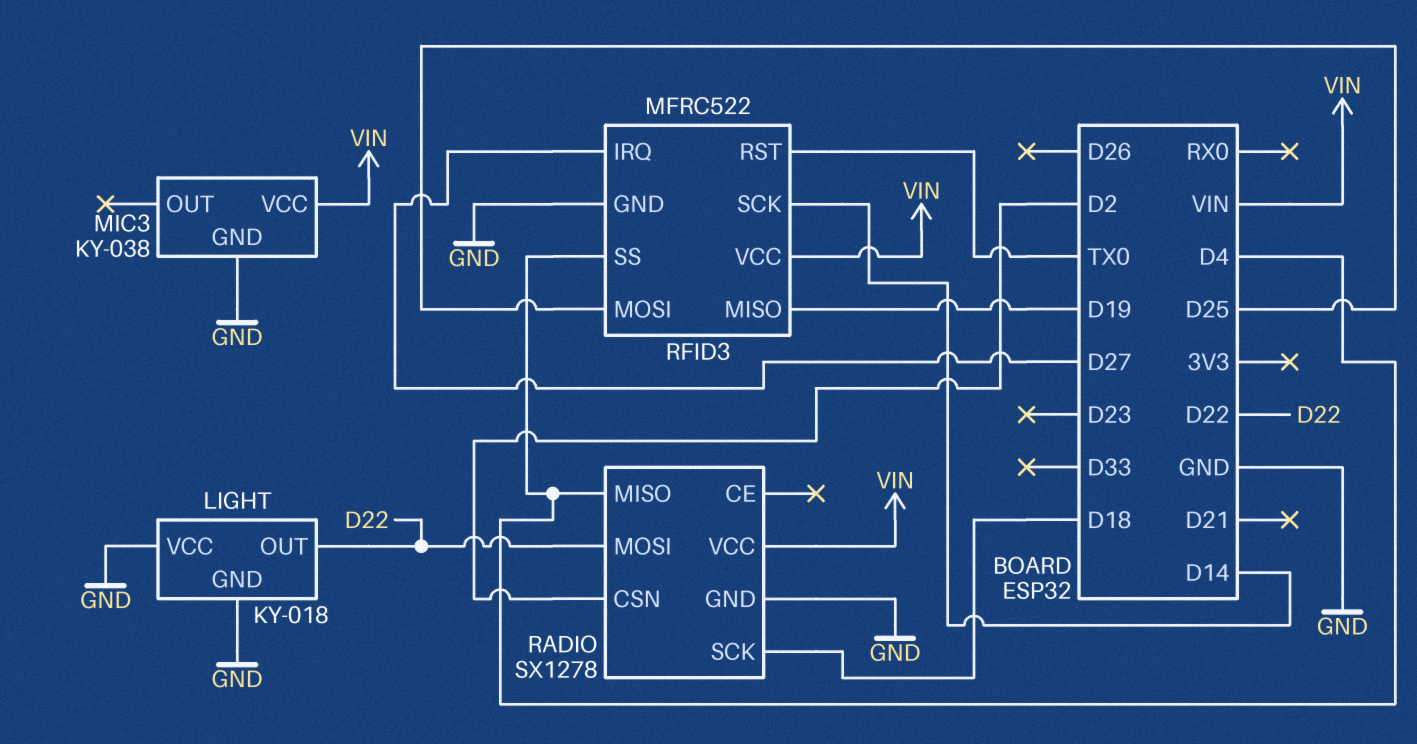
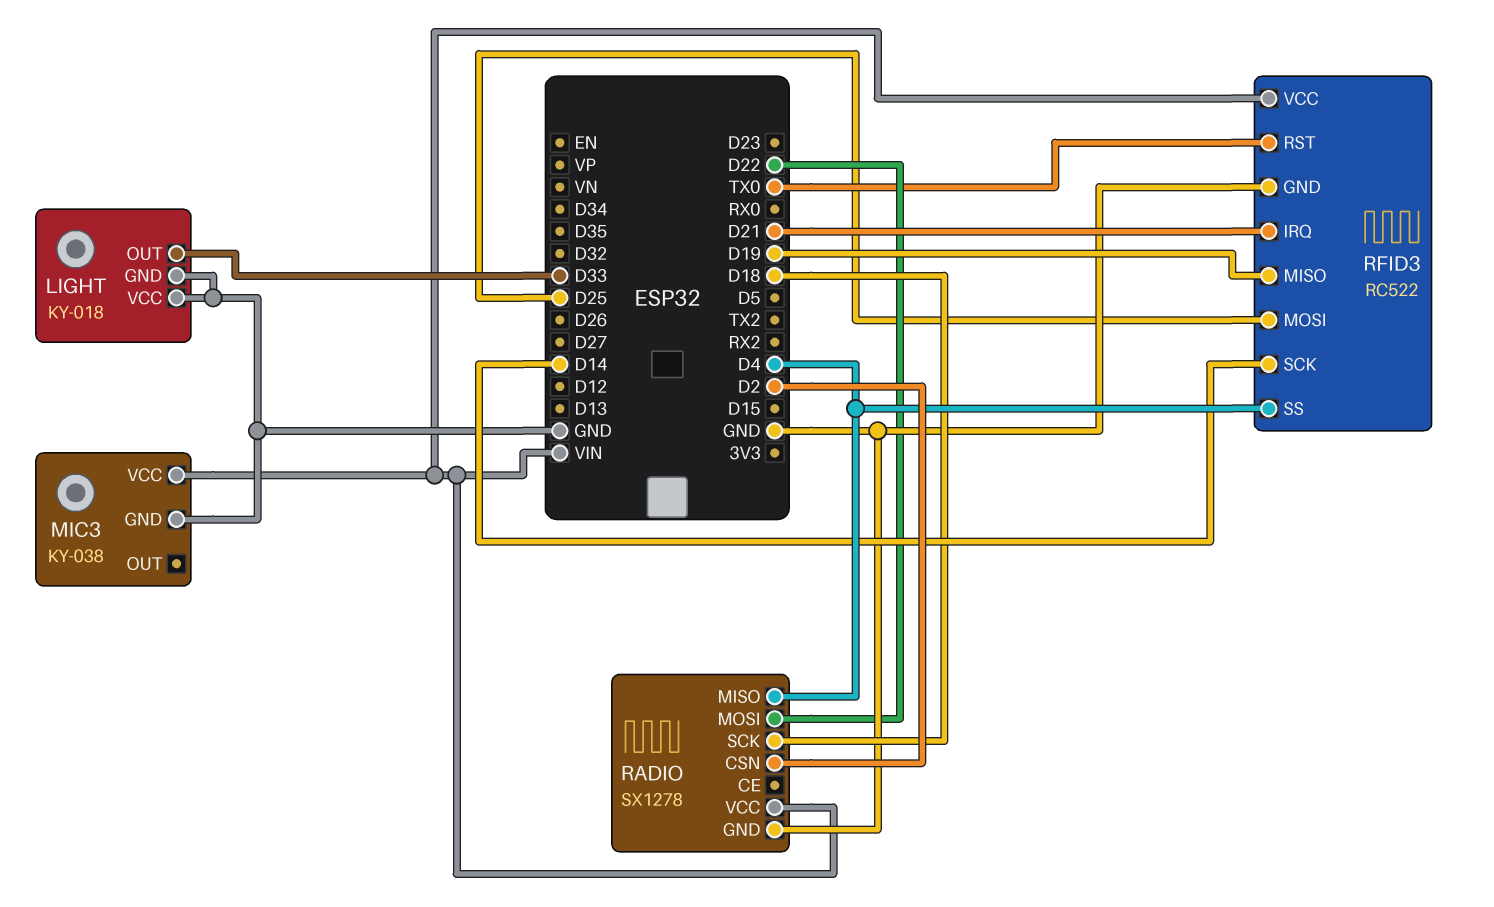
LIGHT pin OUT: D22 -> D33
RFID3: MFRC522 -> RC522
RFID3 pin IRQ: D27 -> D21

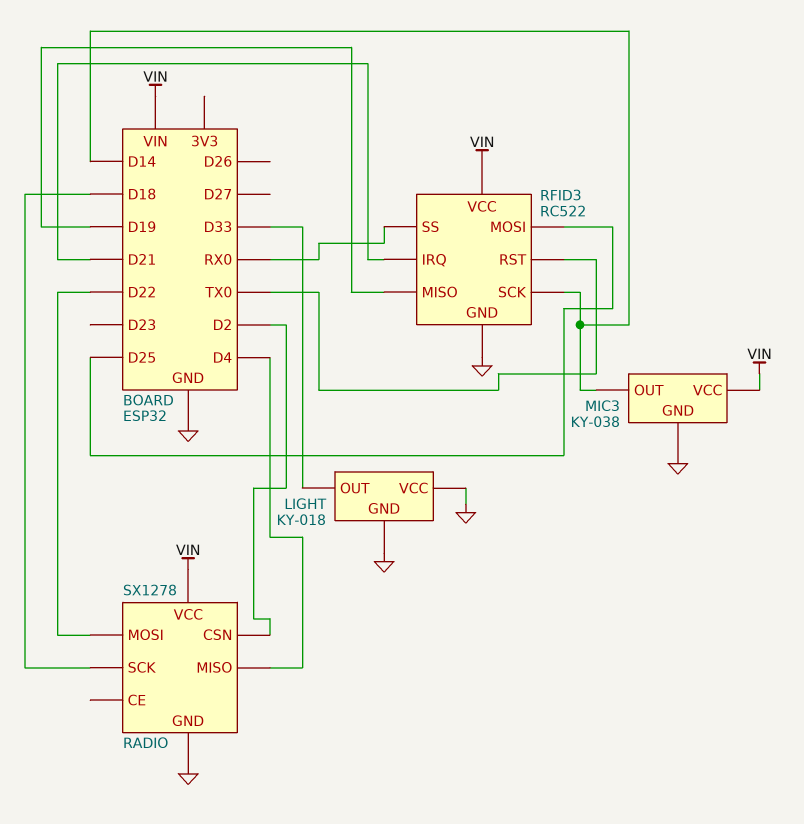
MIC3 pin OUT: none -> D14
RFID3 pin SS: D4 -> RX0

